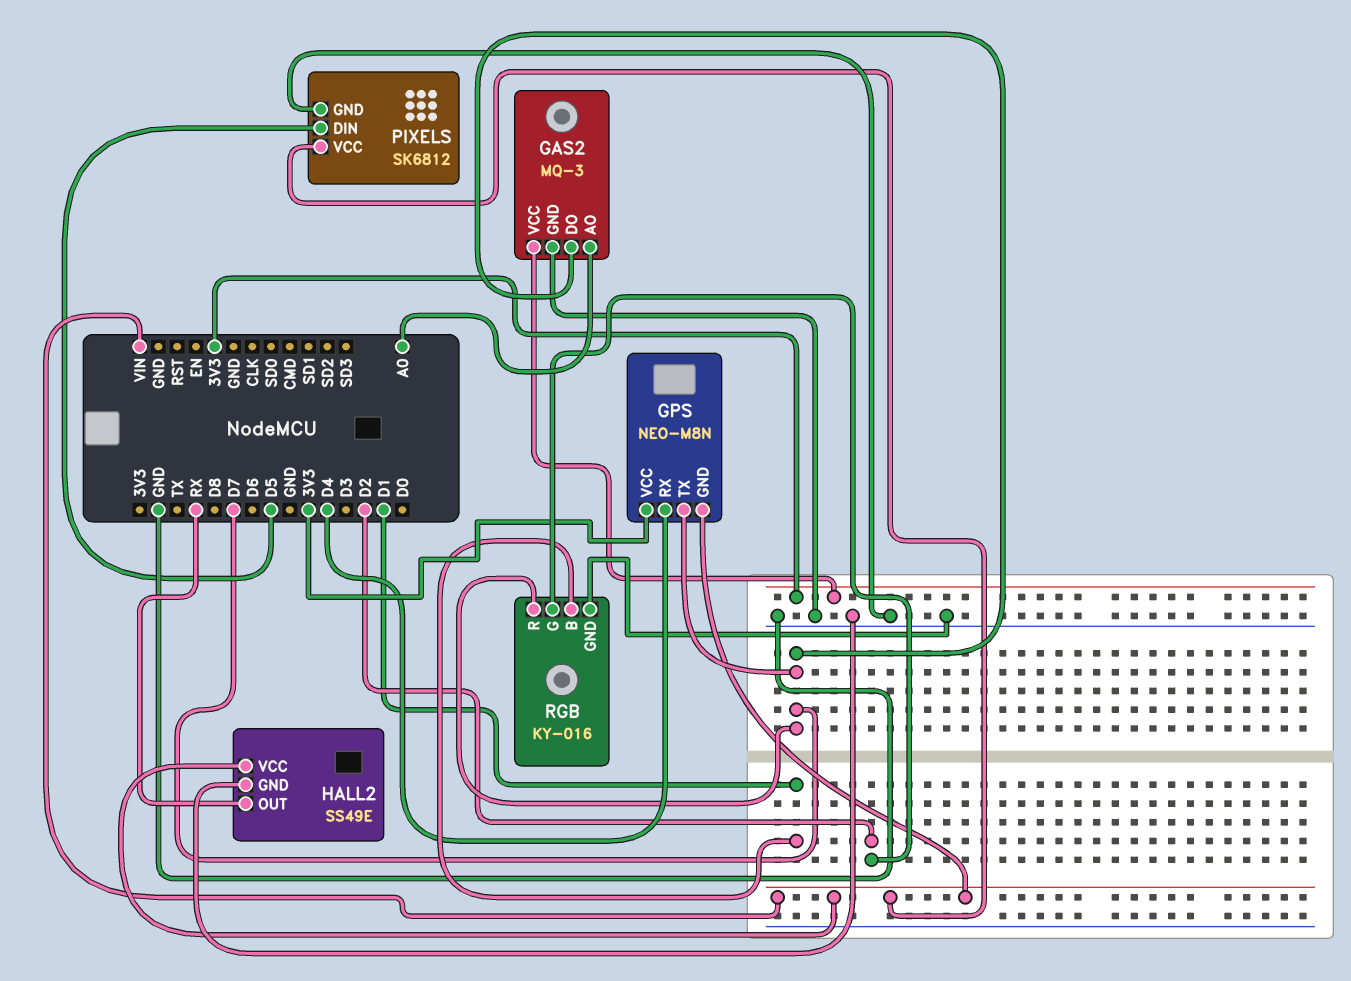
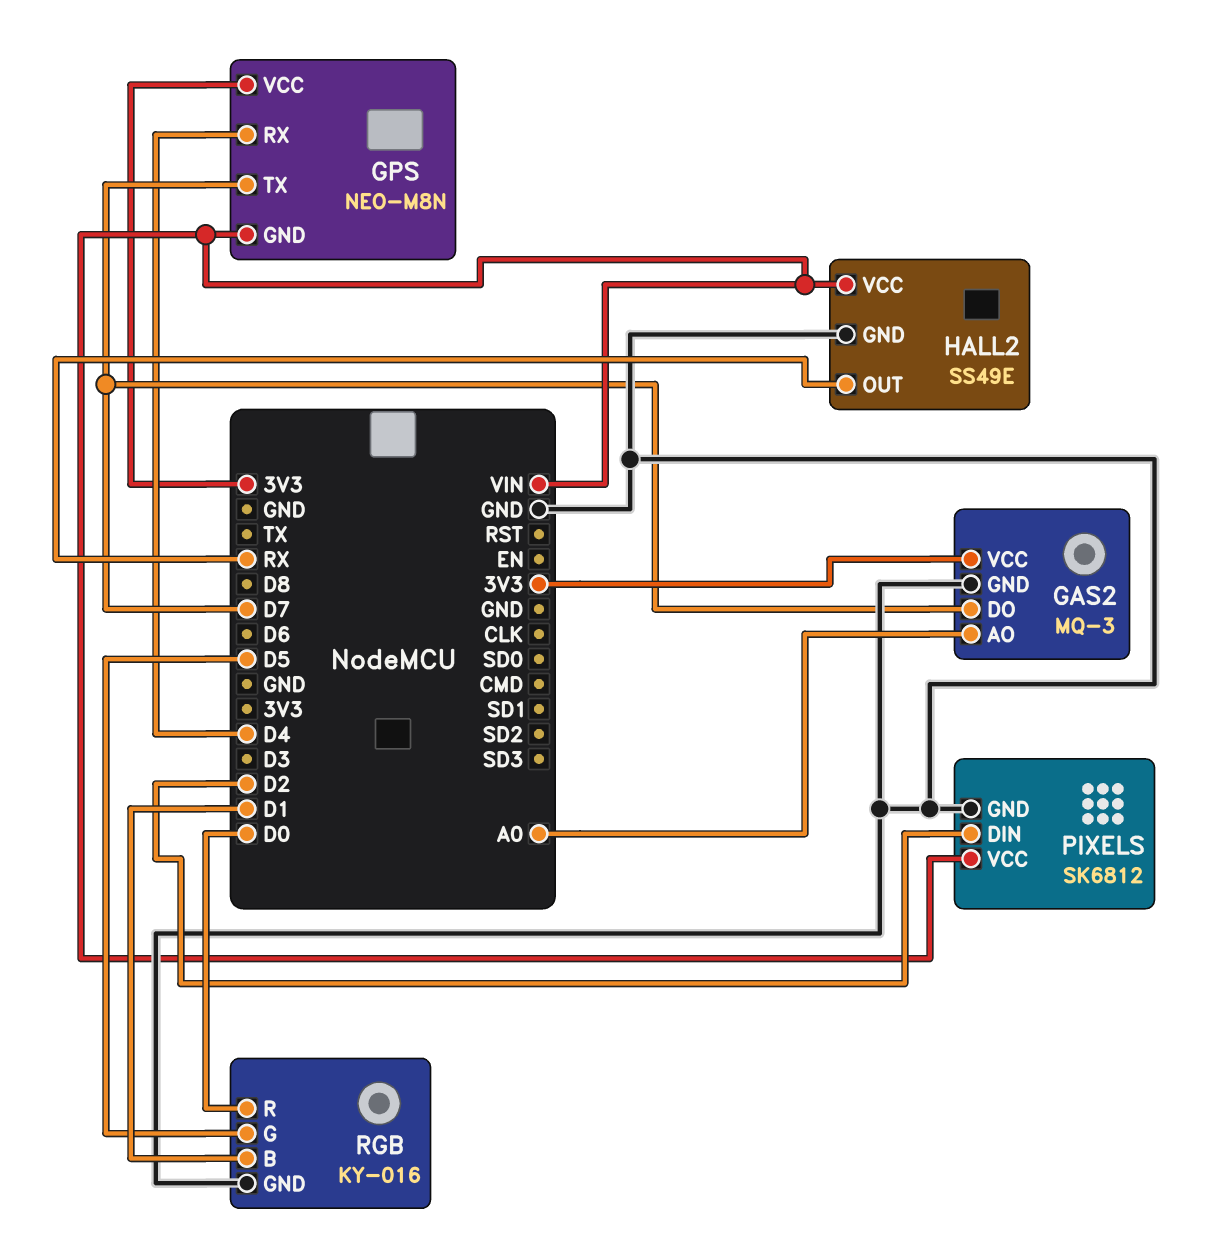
PIXELS pin DIN: D5 -> D2
RGB pin G: D2 -> D5
RGB pin R: D7 -> D0

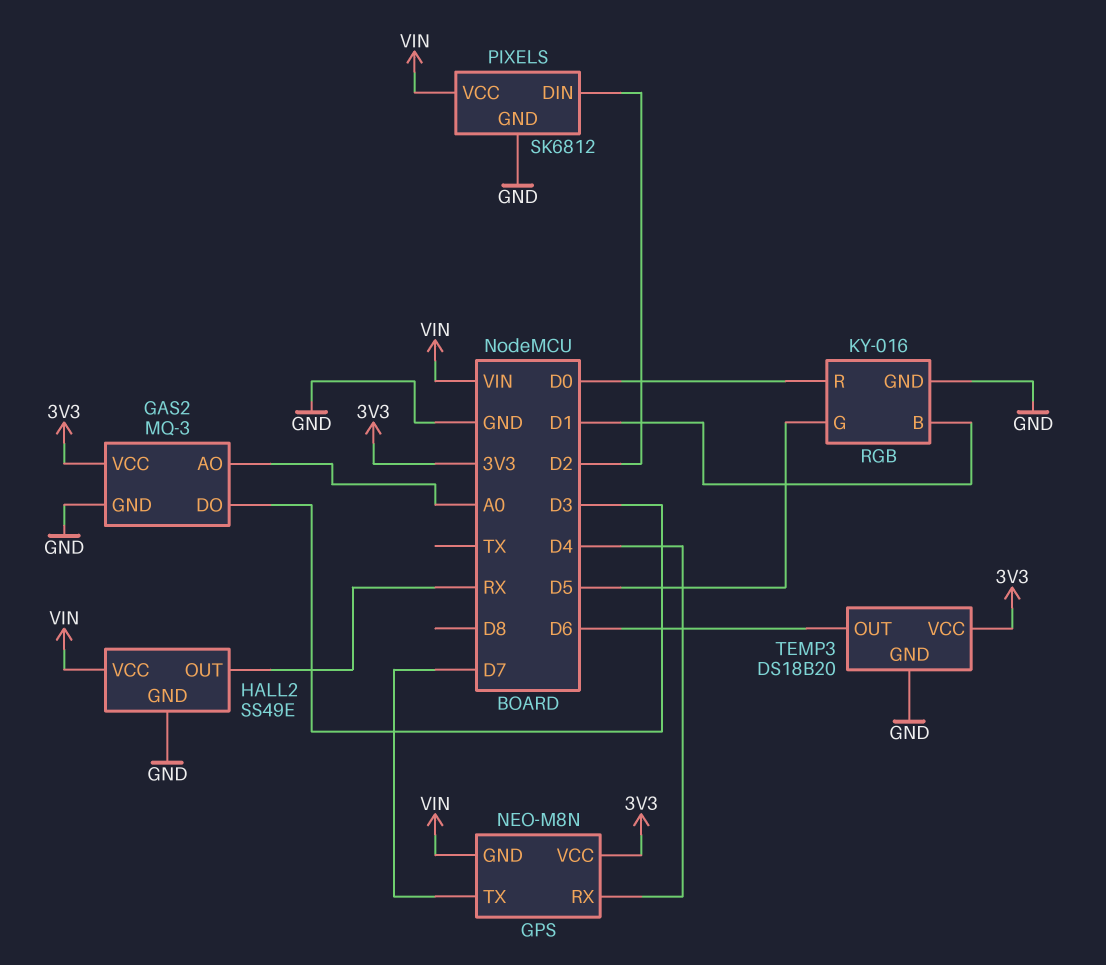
GAS2 pin DO: D7 -> D3
TEMP3: none -> DS18B20
TEMP3 pin GND: none -> GND
TEMP3 pin OUT: none -> D6
TEMP3 pin VCC: none -> 3V3

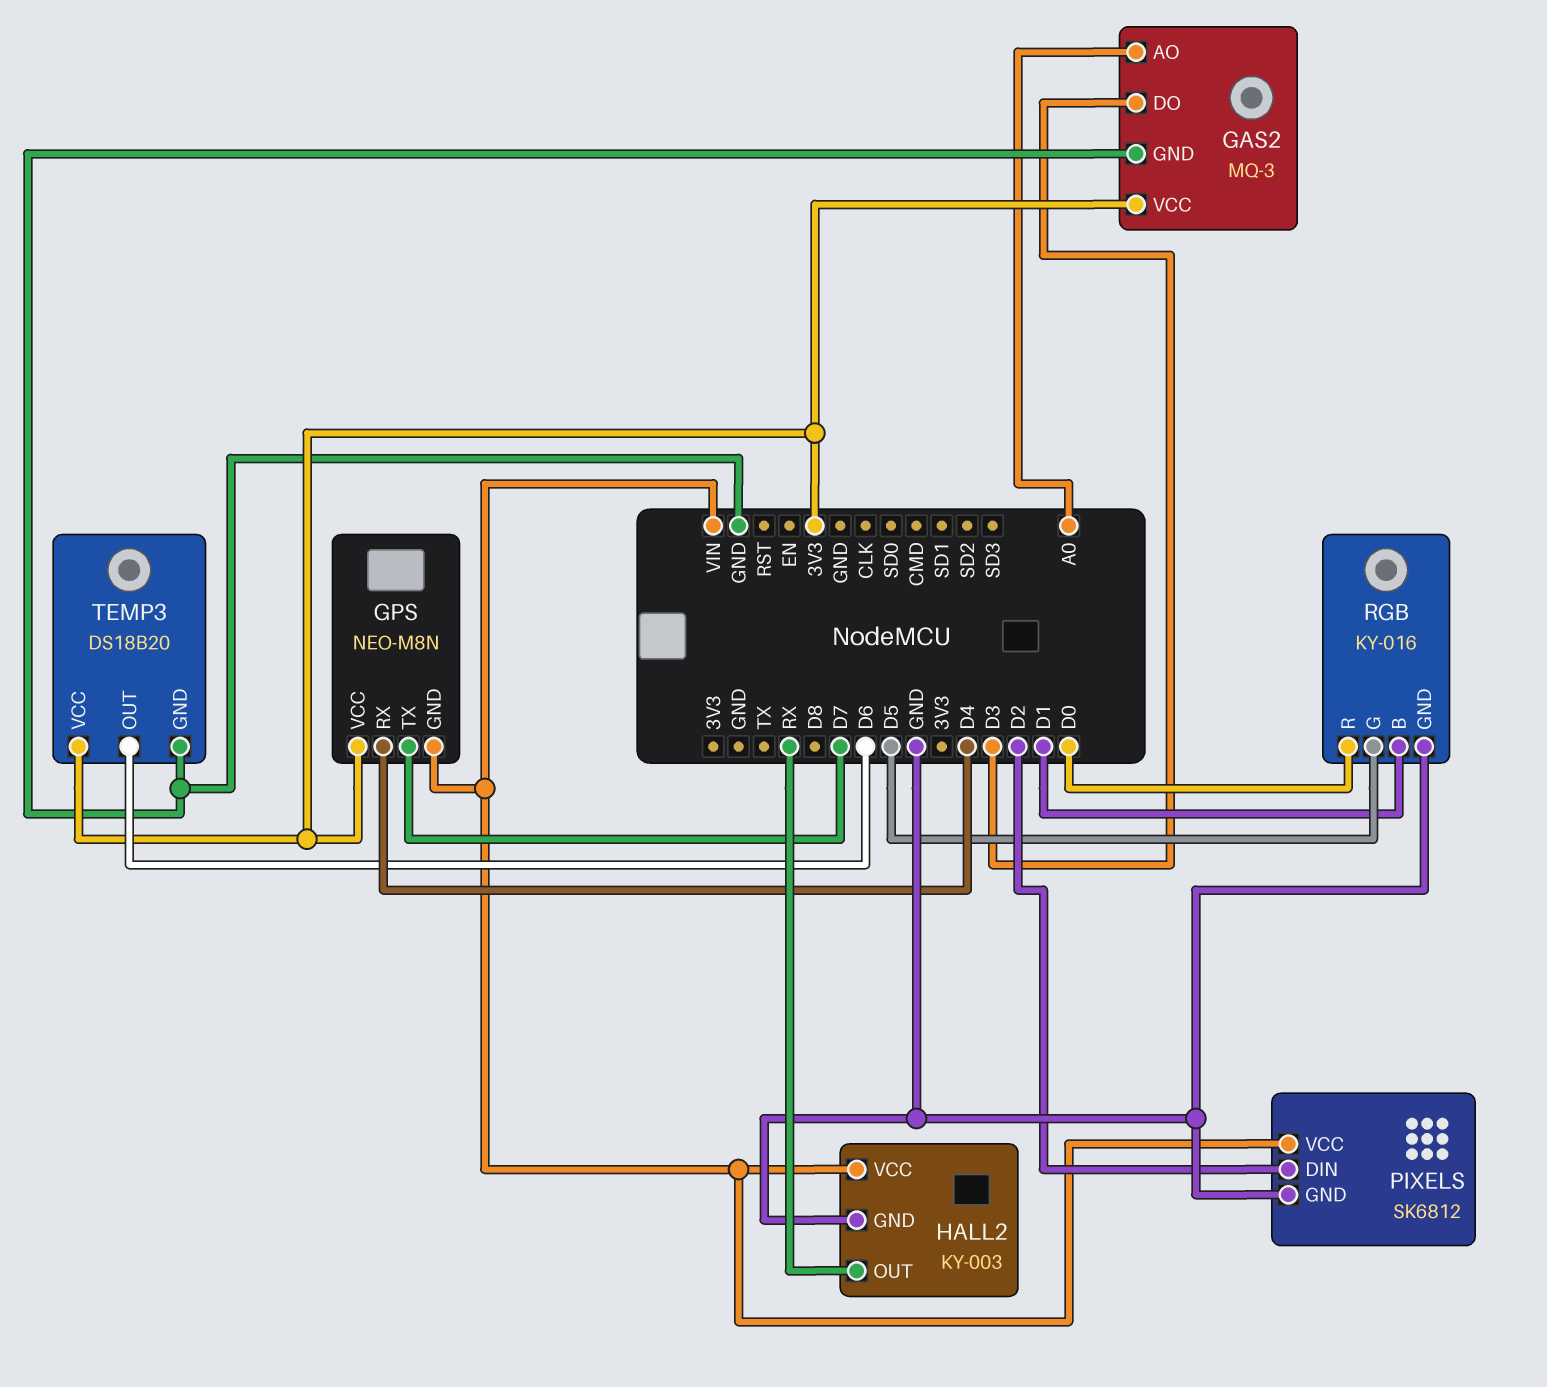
HALL2: SS49E -> KY-003

